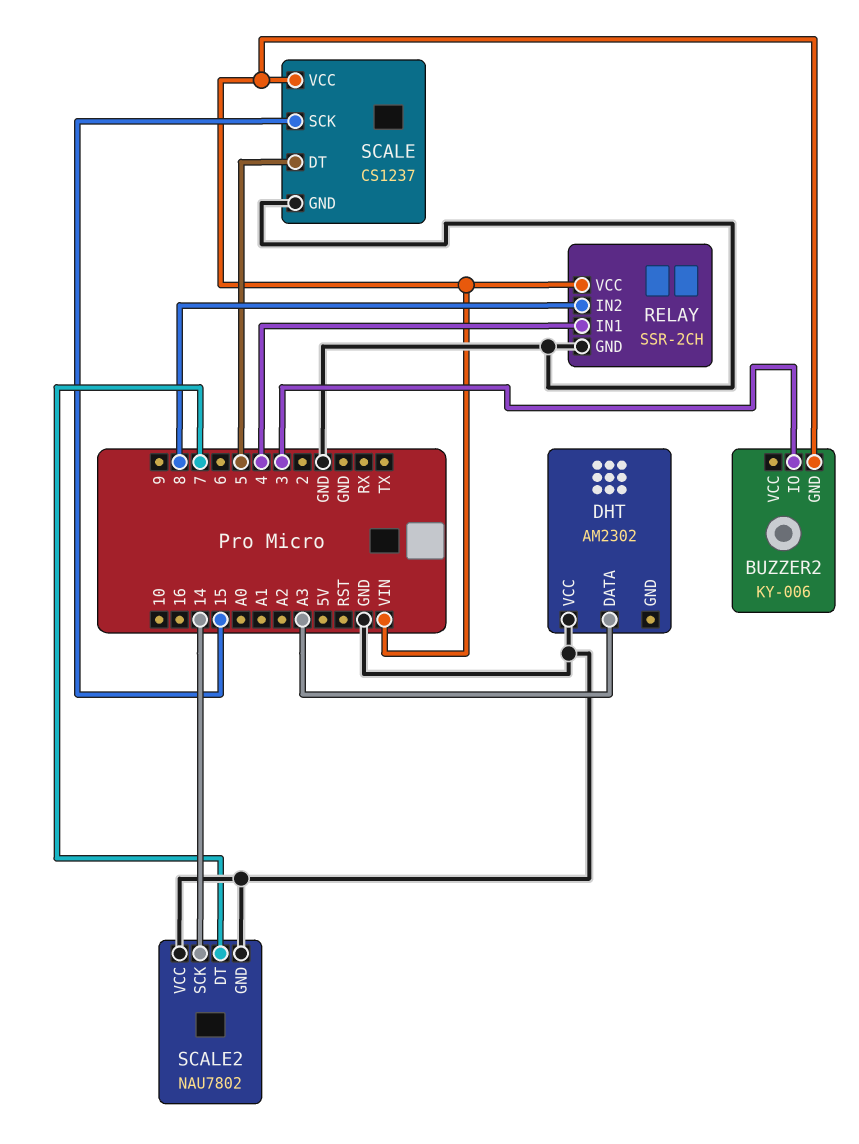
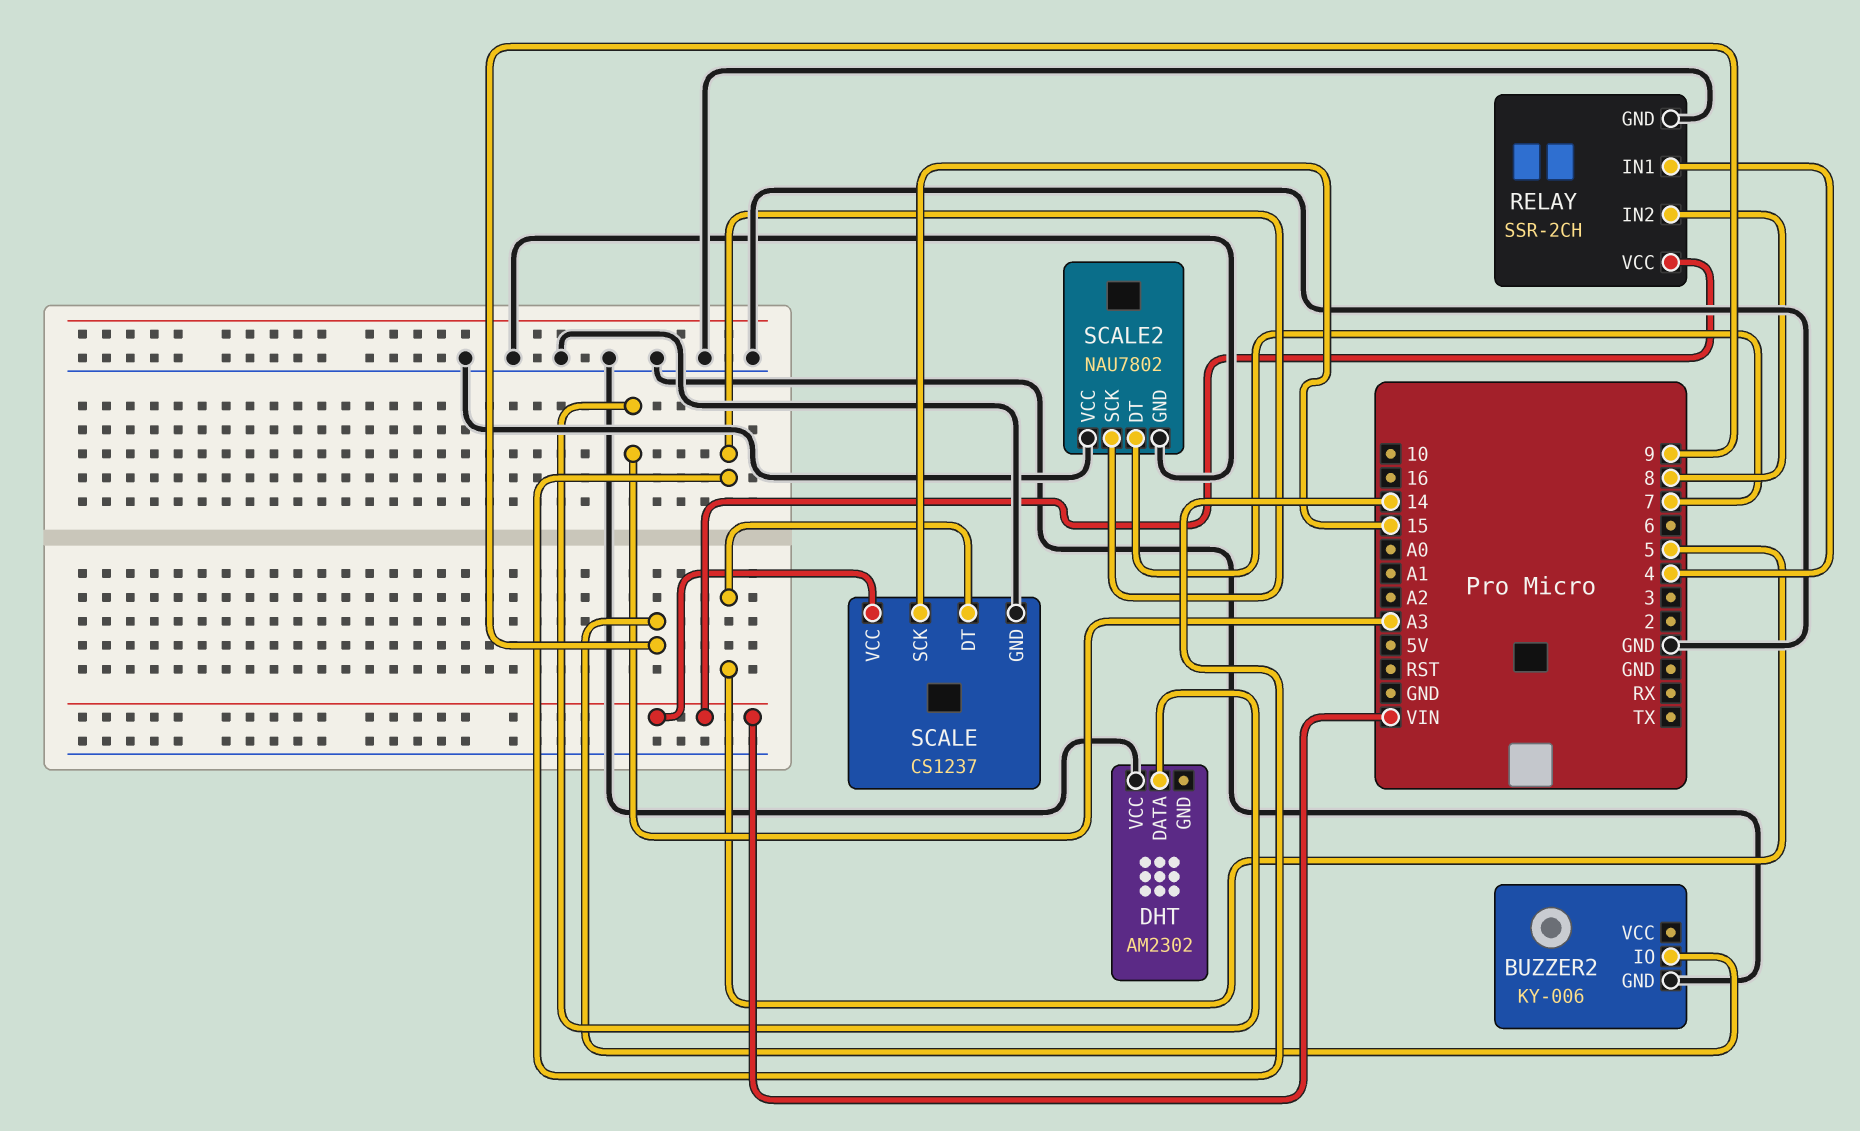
BUZZER2 pin GND: VIN -> GND
BUZZER2 pin IO: 3 -> 9

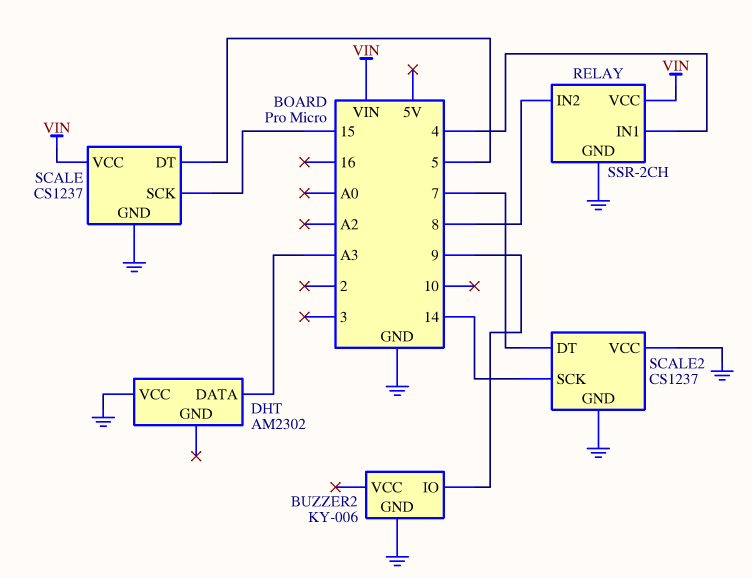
SCALE2: NAU7802 -> CS1237

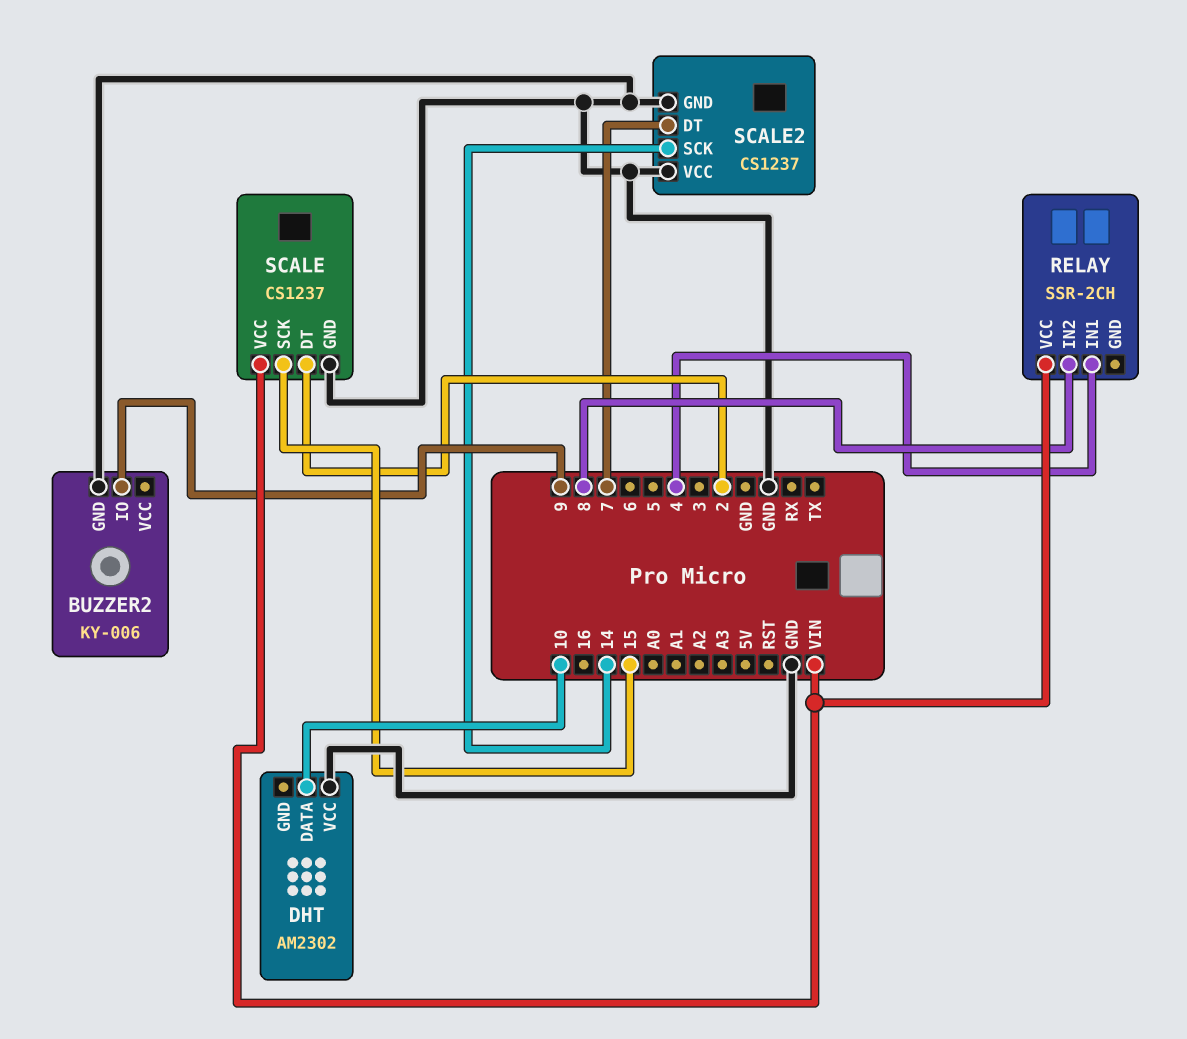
DHT pin DATA: A3 -> 10
RELAY pin GND: GND -> none
SCALE pin DT: 5 -> 2

